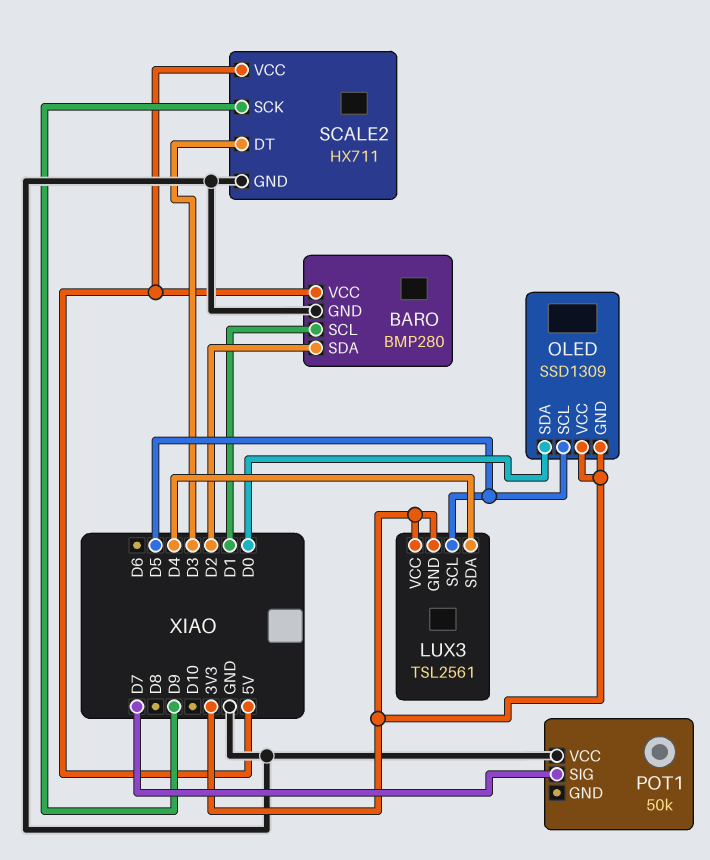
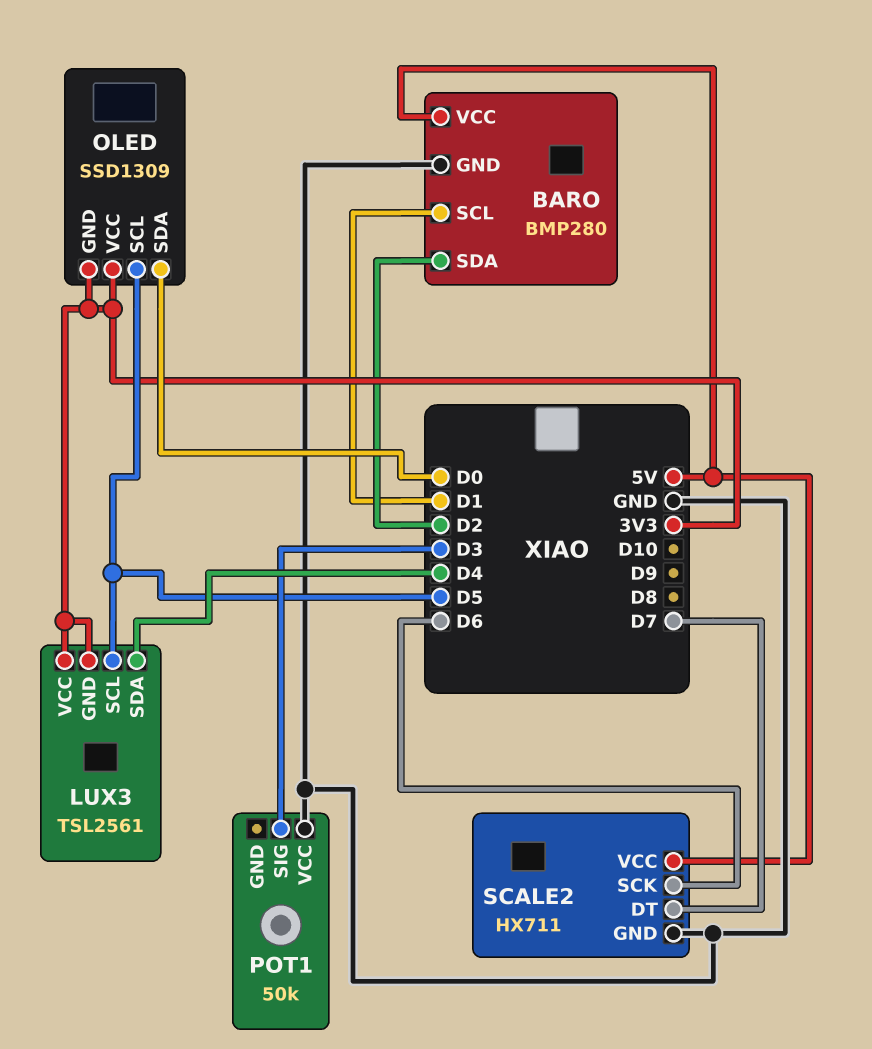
POT1 pin SIG: D7 -> D3
SCALE2 pin DT: D3 -> D7
SCALE2 pin SCK: D9 -> D6

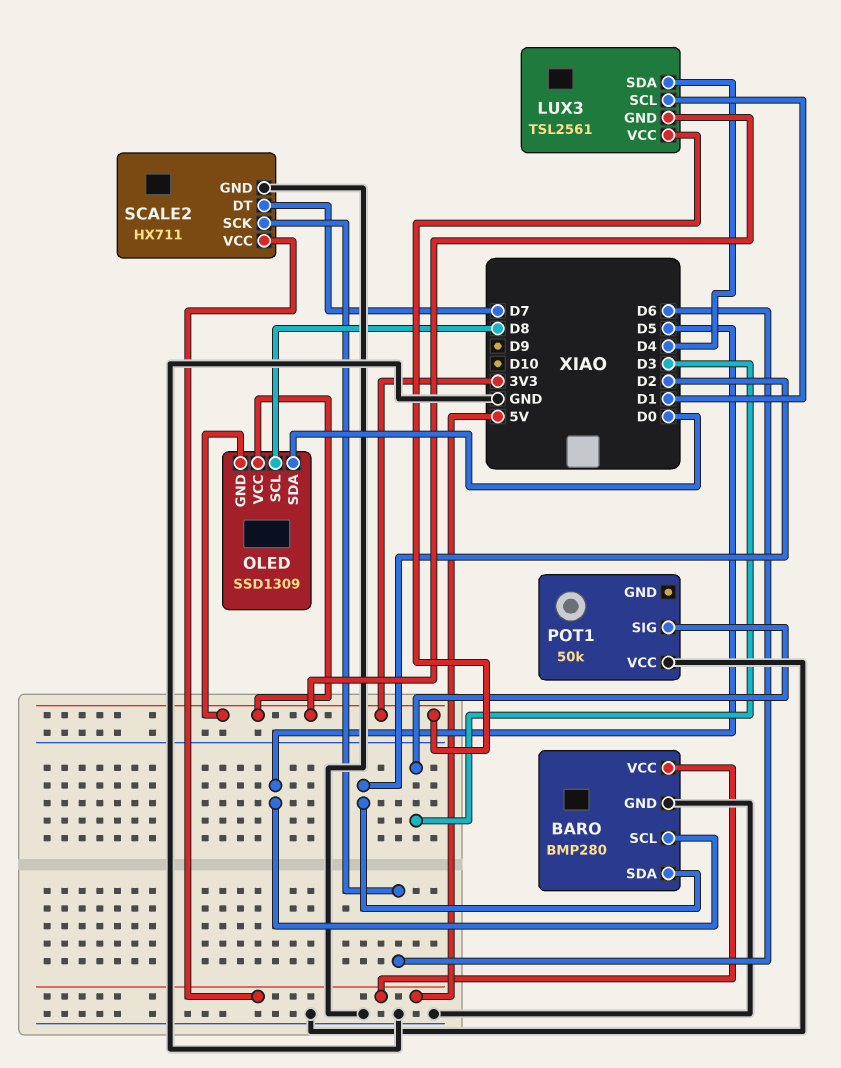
BARO pin SCL: D1 -> D5
LUX3 pin SCL: D5 -> D1
OLED pin SCL: D5 -> D8

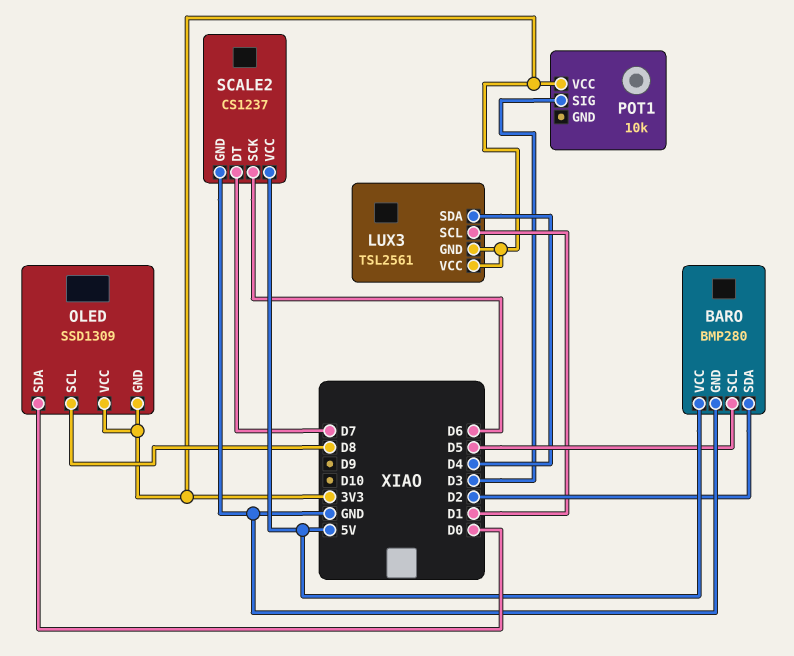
POT1: 50k -> 10k
POT1 pin VCC: GND -> 3V3
SCALE2: HX711 -> CS1237

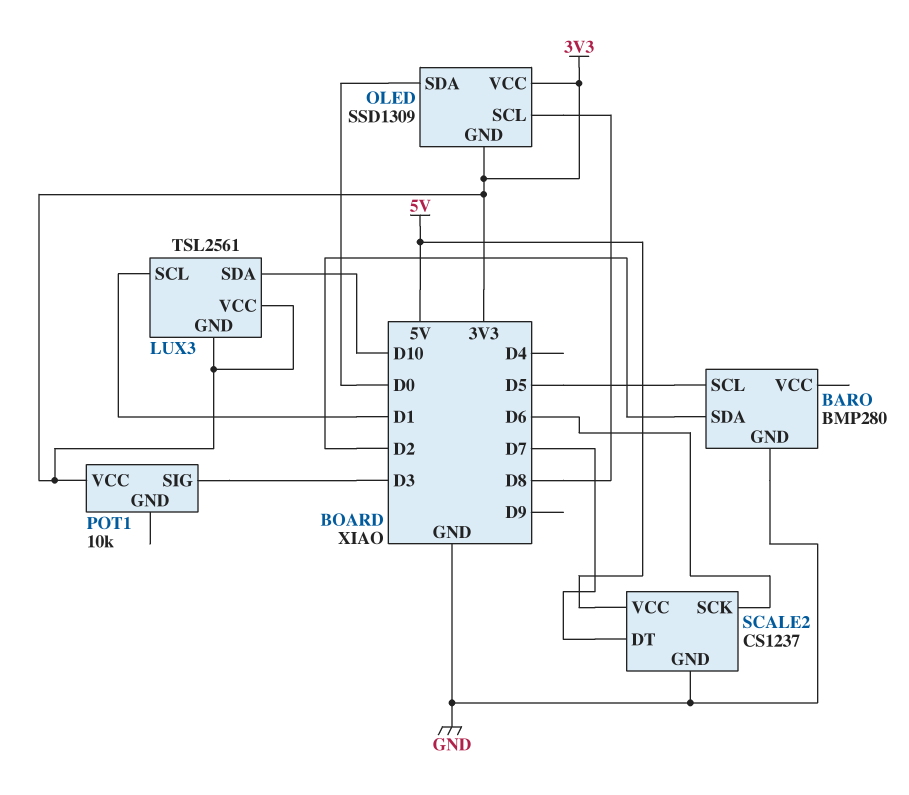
BARO pin VCC: 5V -> none
LUX3 pin SDA: D4 -> D10

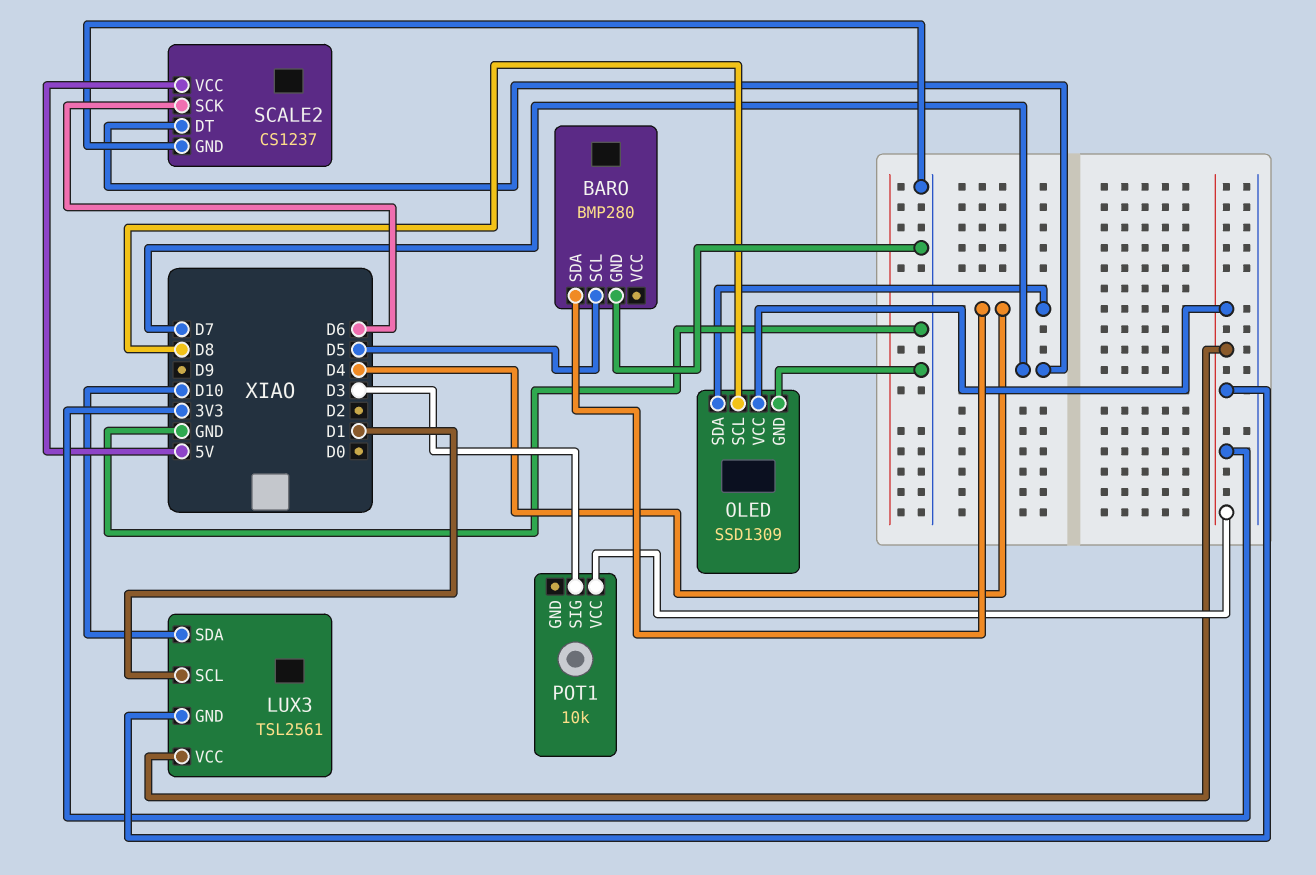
BARO pin SDA: D2 -> D4
OLED pin GND: 3V3 -> GND
OLED pin SDA: D0 -> D4

